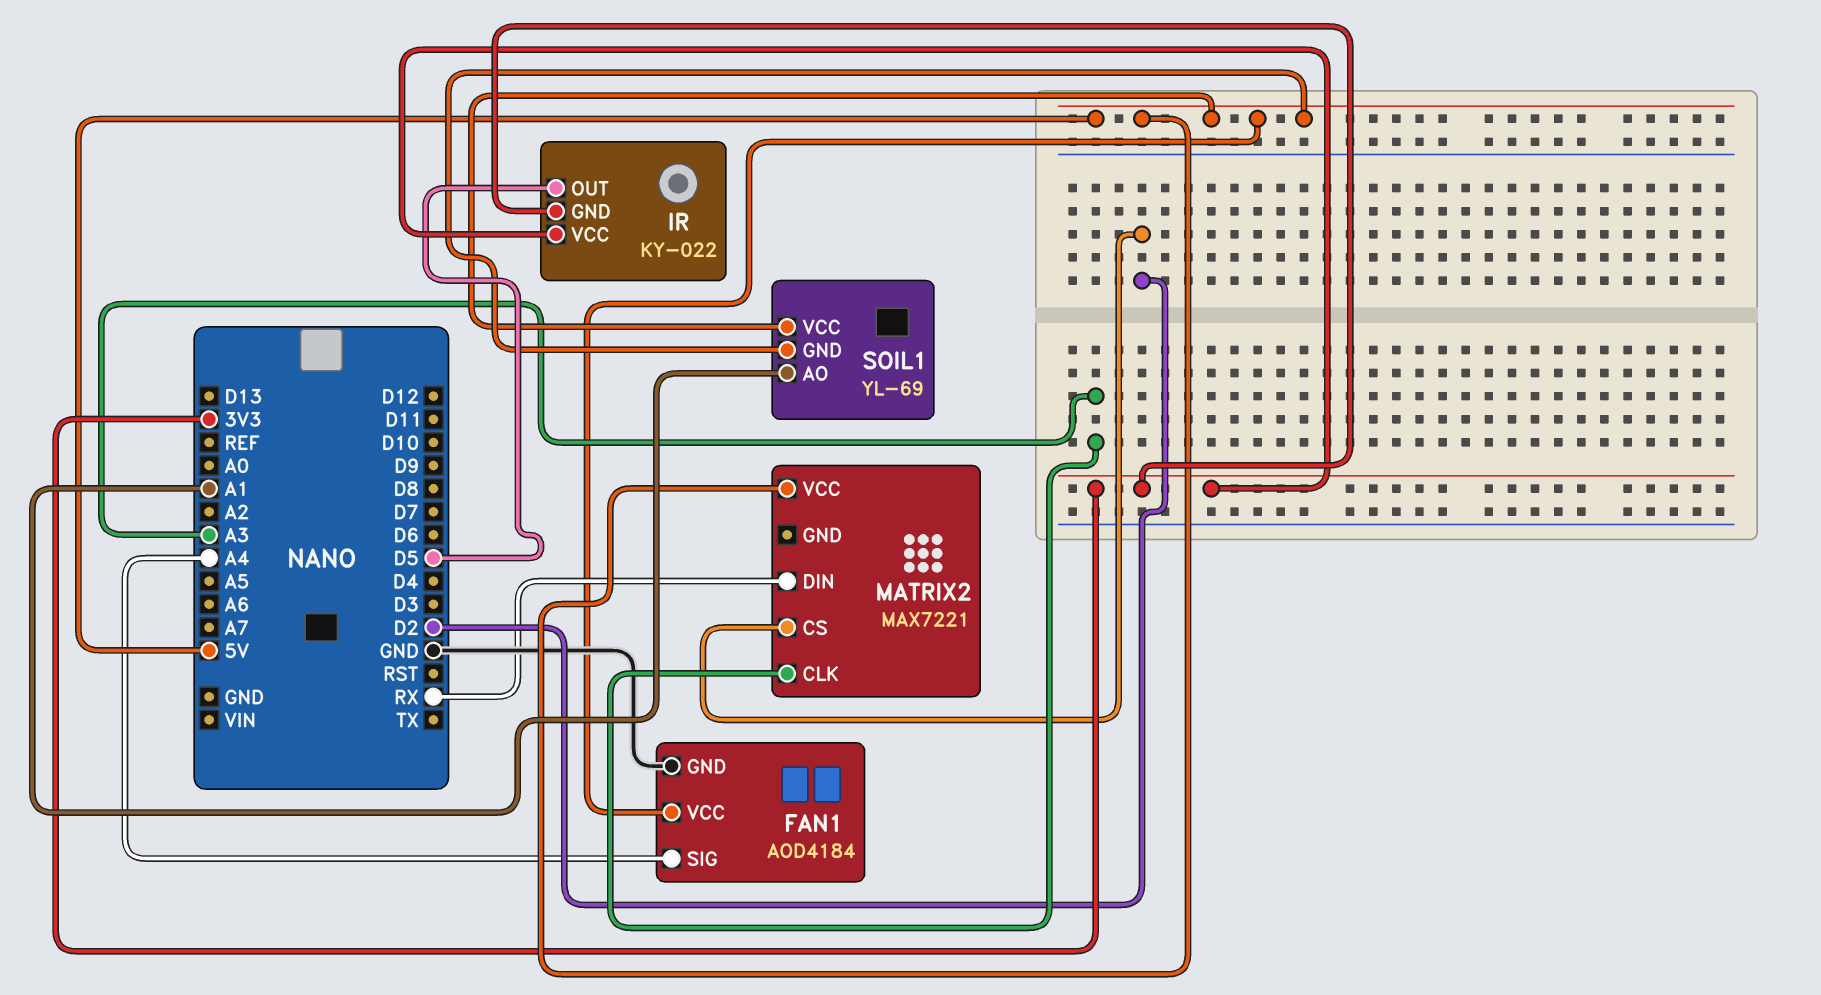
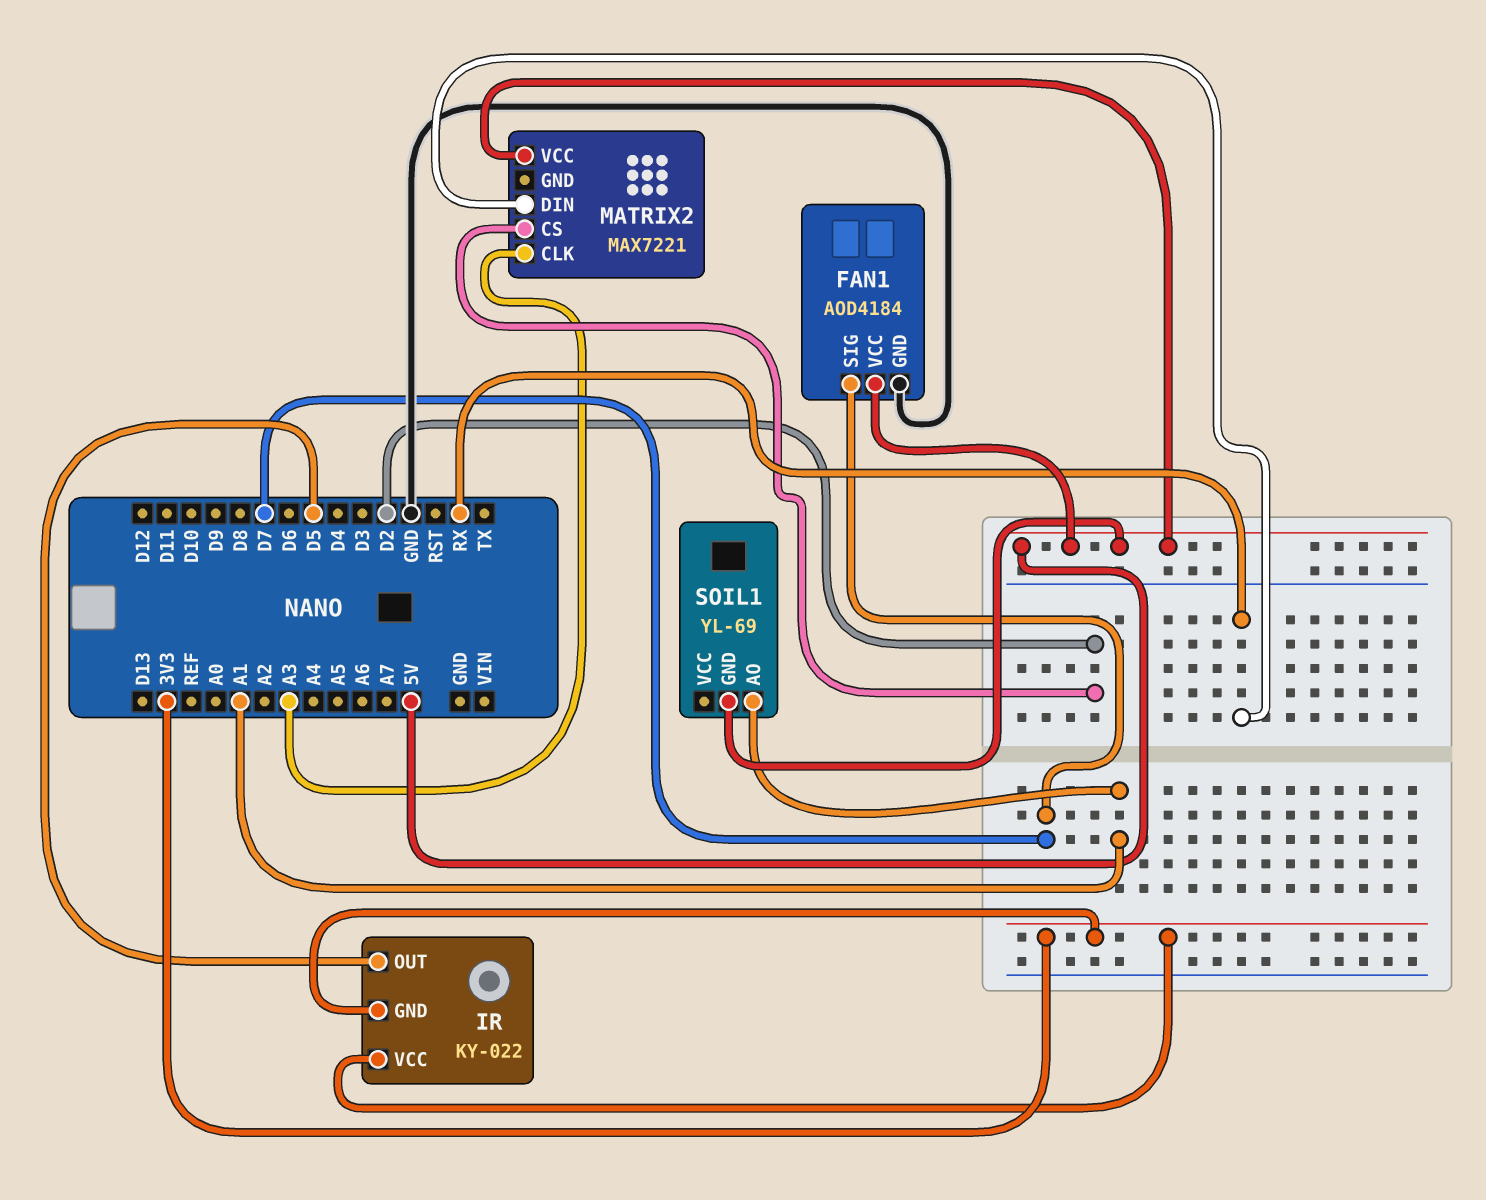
FAN1 pin SIG: A4 -> D7
SOIL1 pin VCC: 5V -> none

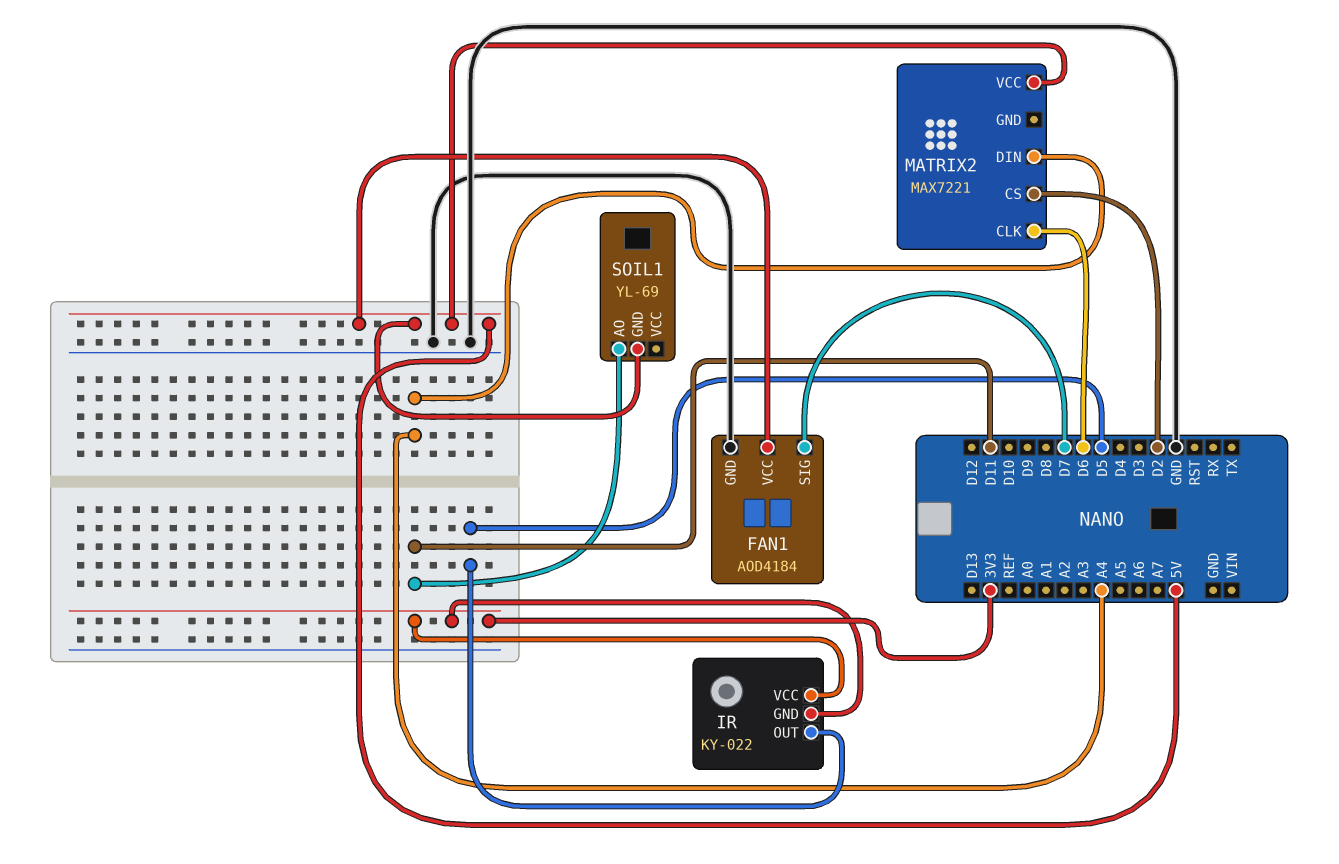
MATRIX2 pin CLK: A3 -> D6
MATRIX2 pin DIN: RX -> A4
SOIL1 pin AO: A1 -> D11

